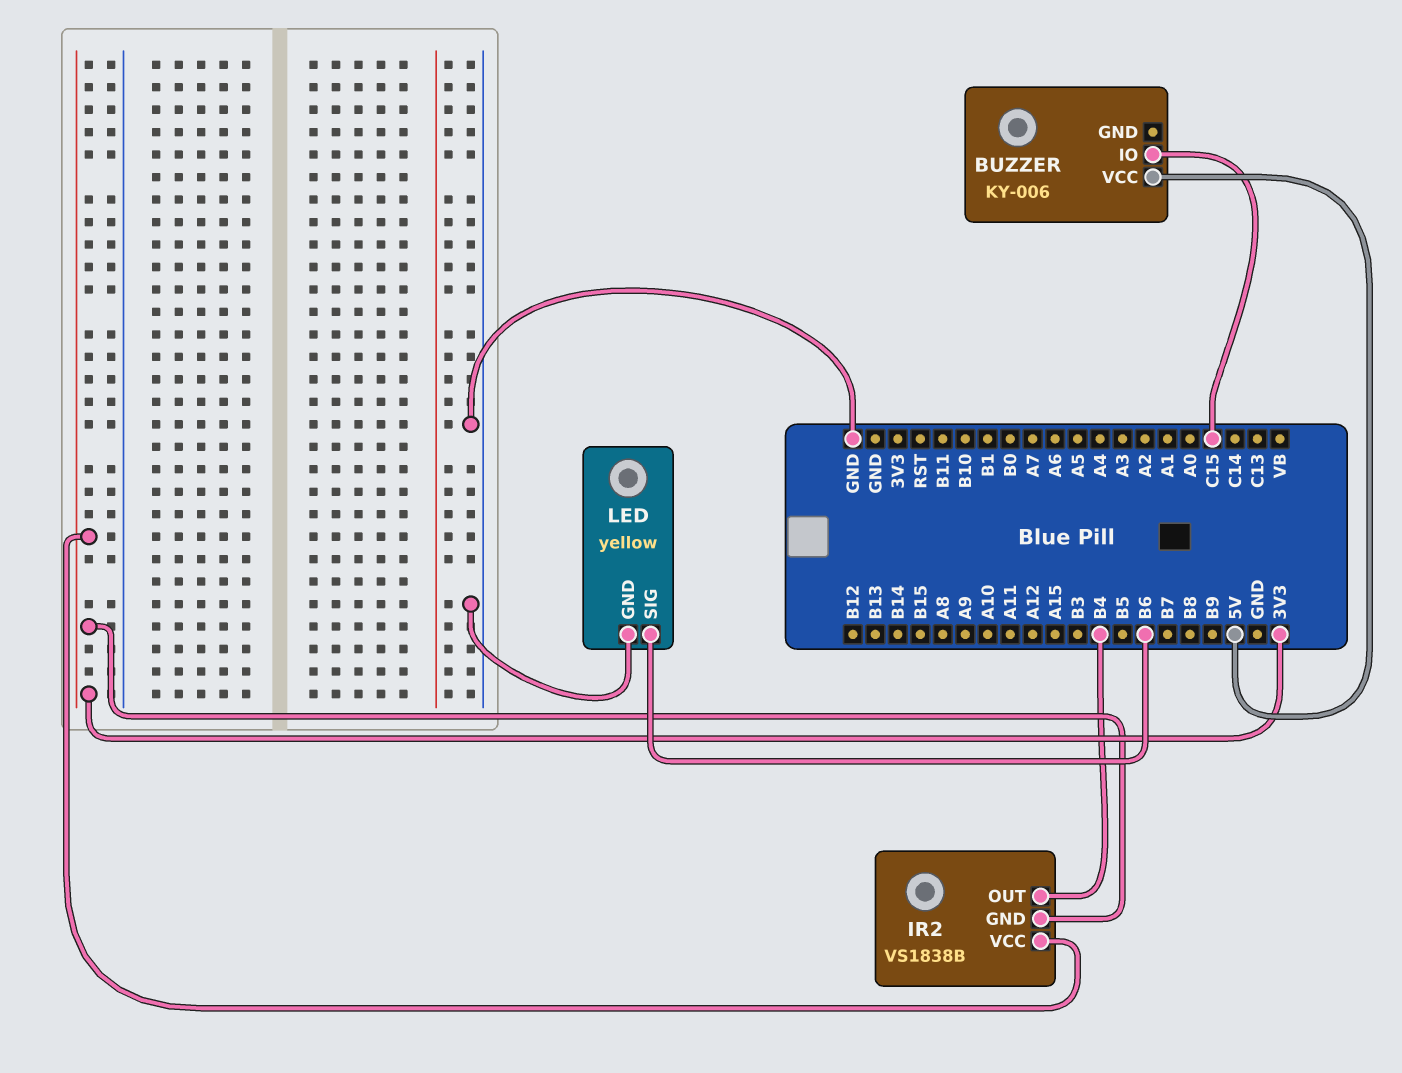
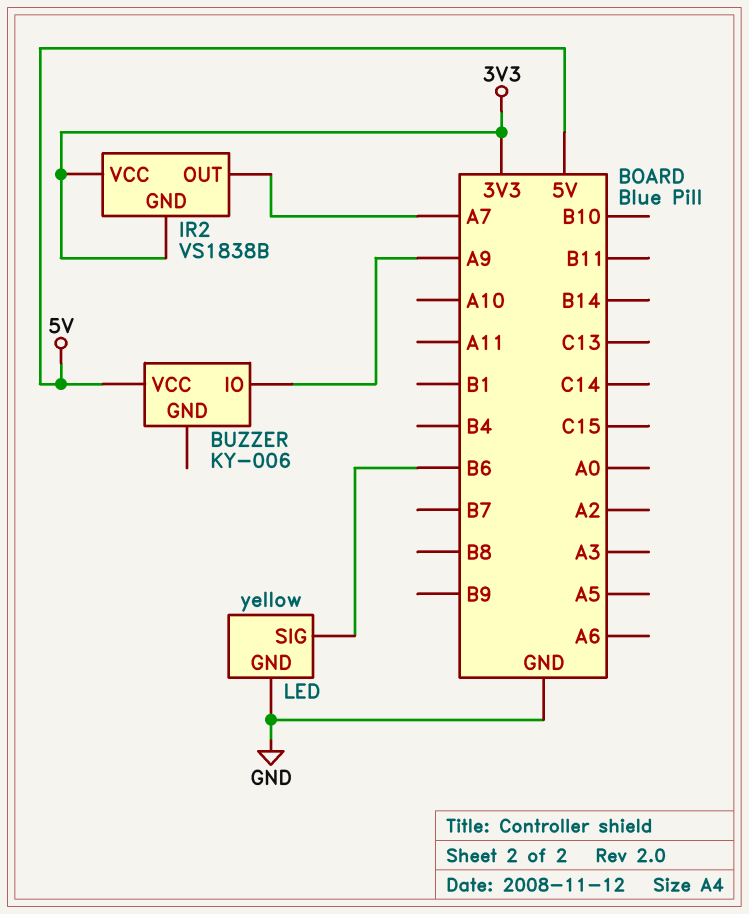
BUZZER pin IO: C15 -> A9
IR2 pin OUT: B4 -> A7

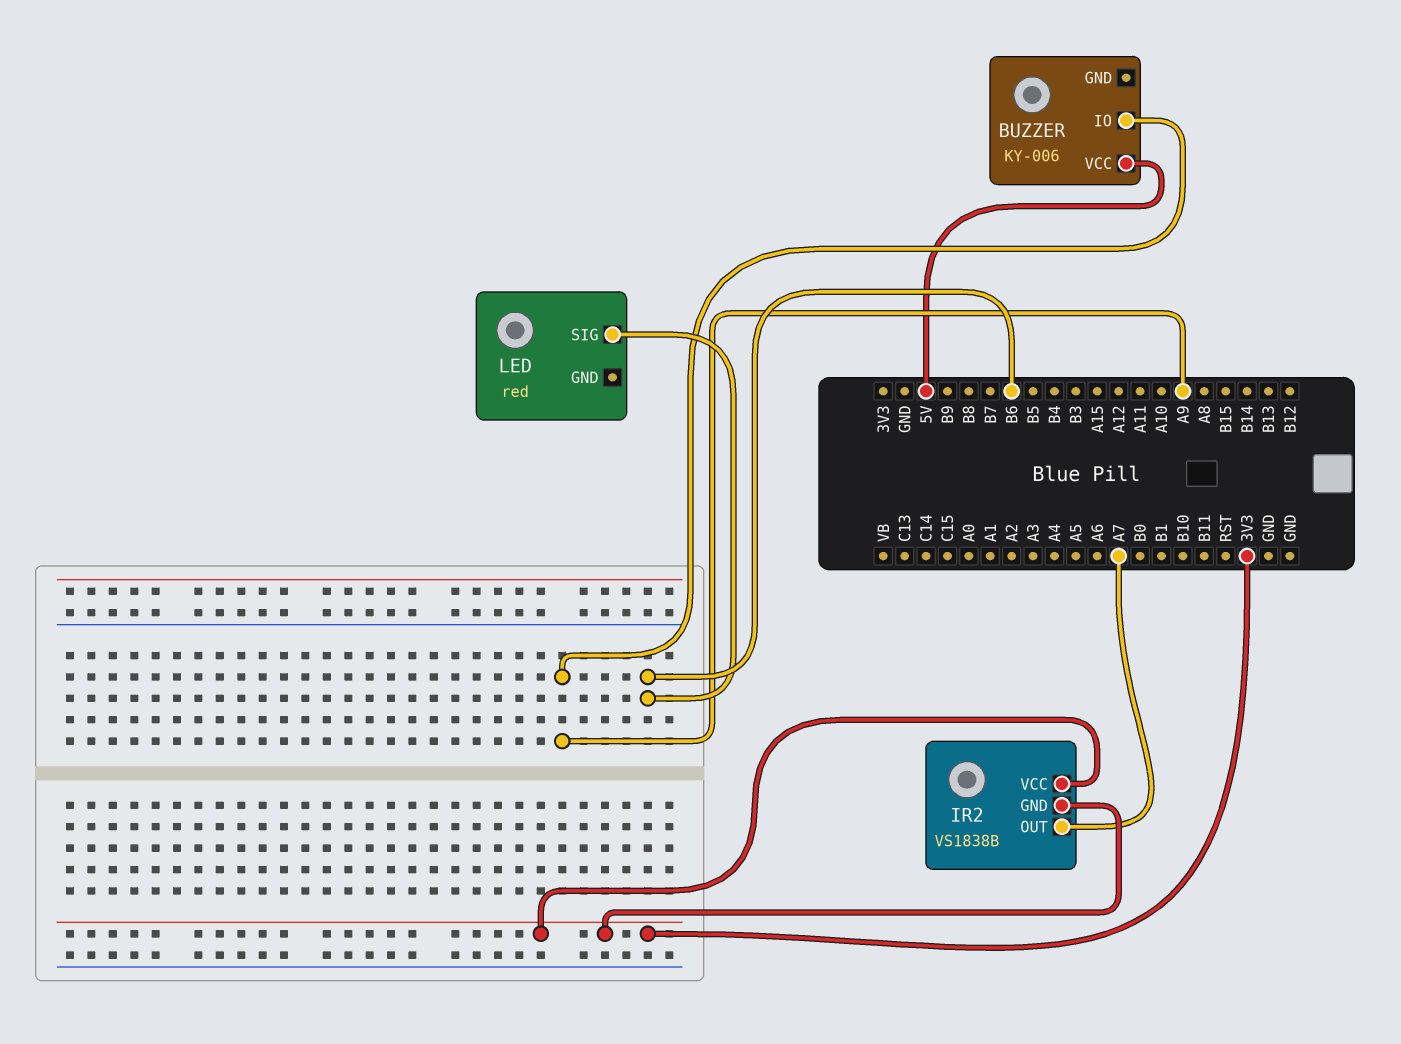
LED: yellow -> red
LED pin GND: GND -> none

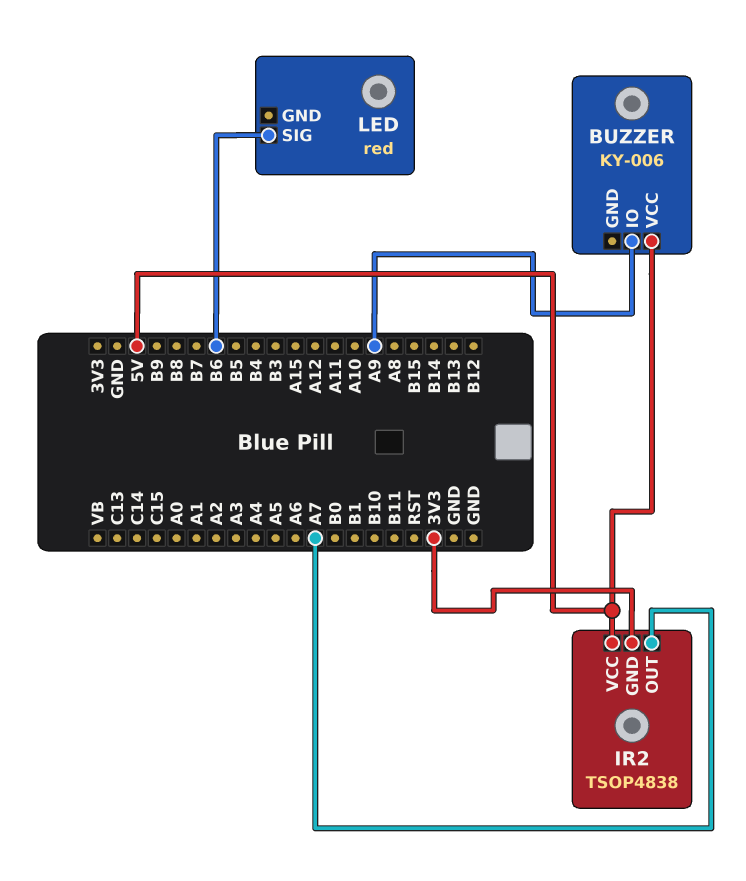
IR2: VS1838B -> TSOP4838
IR2 pin VCC: 3V3 -> 5V

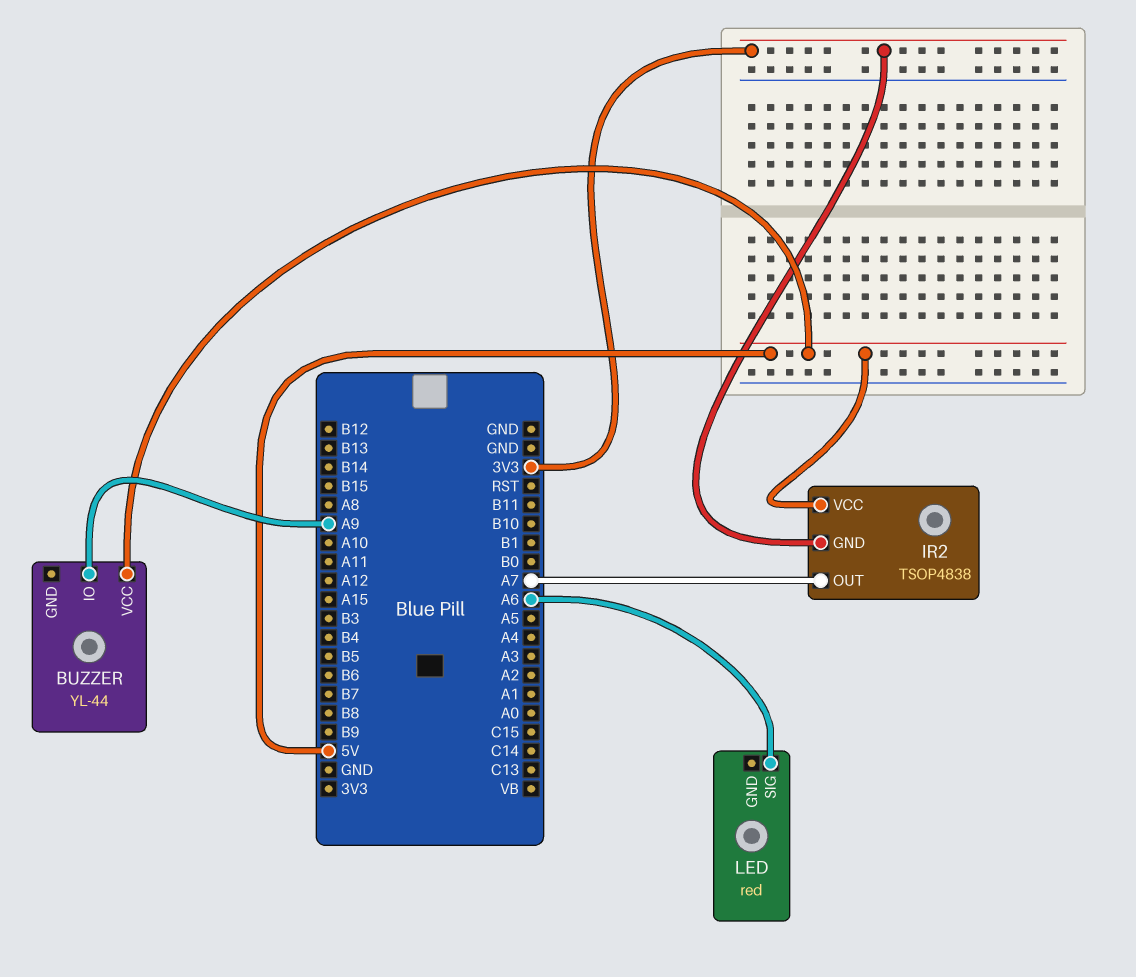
BUZZER: KY-006 -> YL-44
LED pin SIG: B6 -> A6

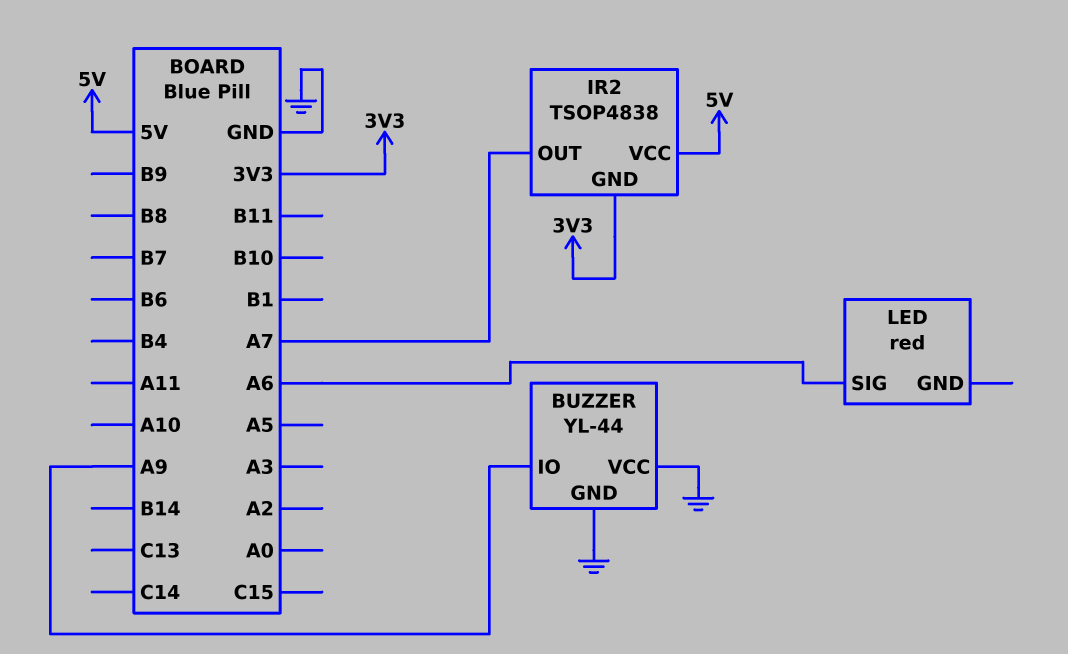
BUZZER pin GND: none -> GND
BUZZER pin VCC: 5V -> GND

